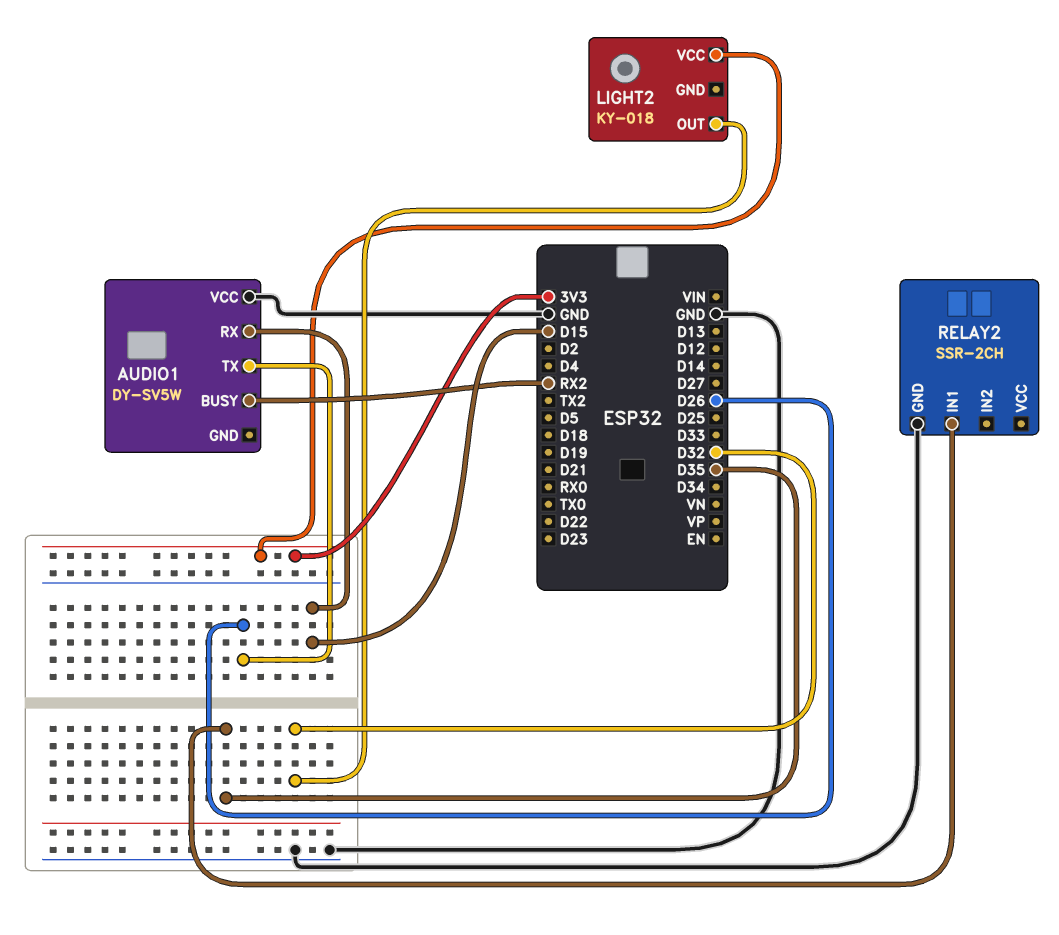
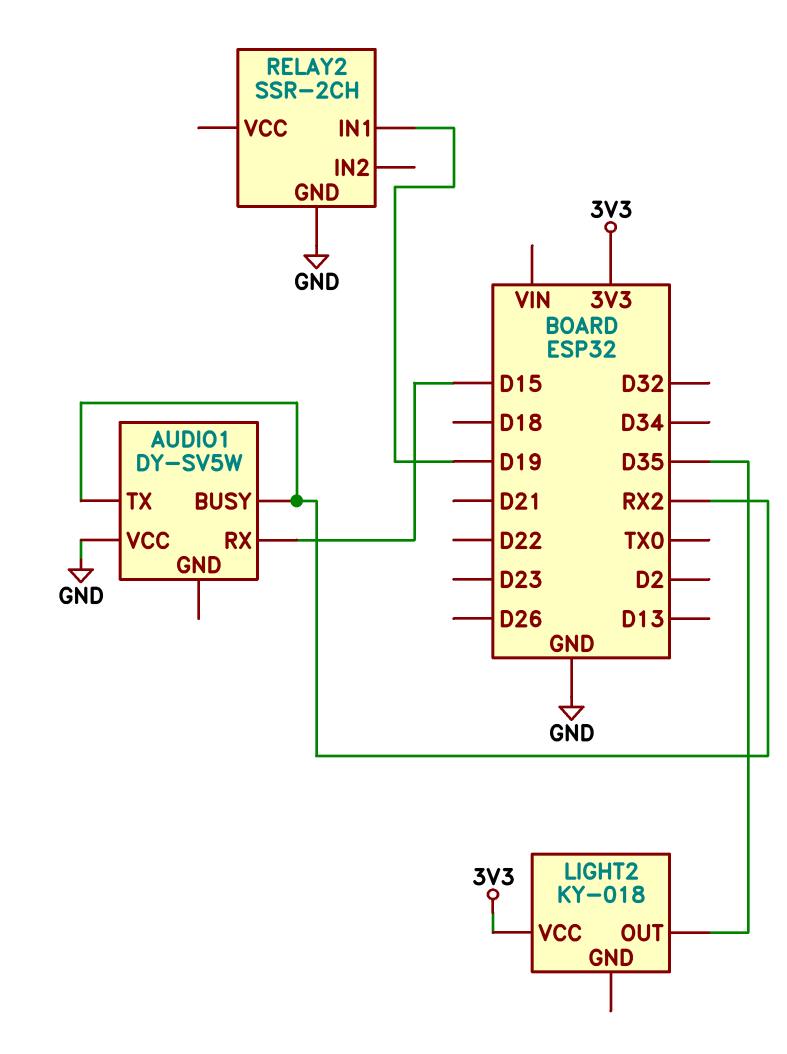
AUDIO1 pin TX: D26 -> RX2
LIGHT2 pin OUT: D32 -> D35
RELAY2 pin IN1: D35 -> D19

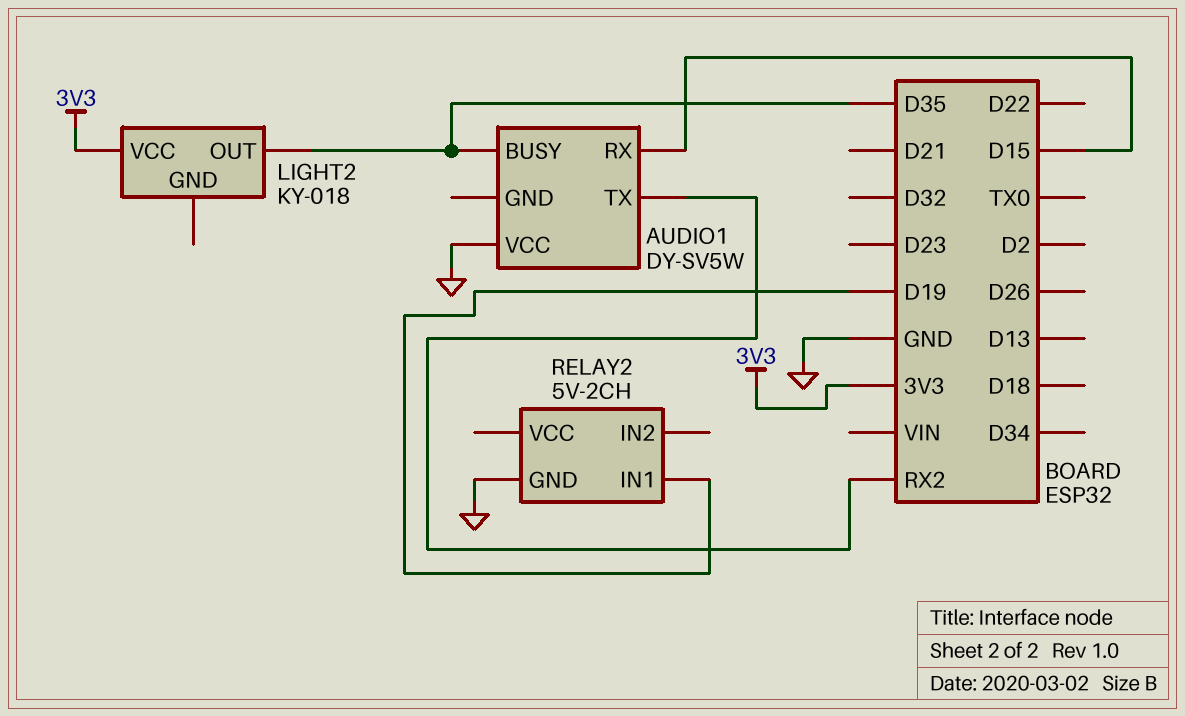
AUDIO1 pin BUSY: RX2 -> D35
RELAY2: SSR-2CH -> 5V-2CH

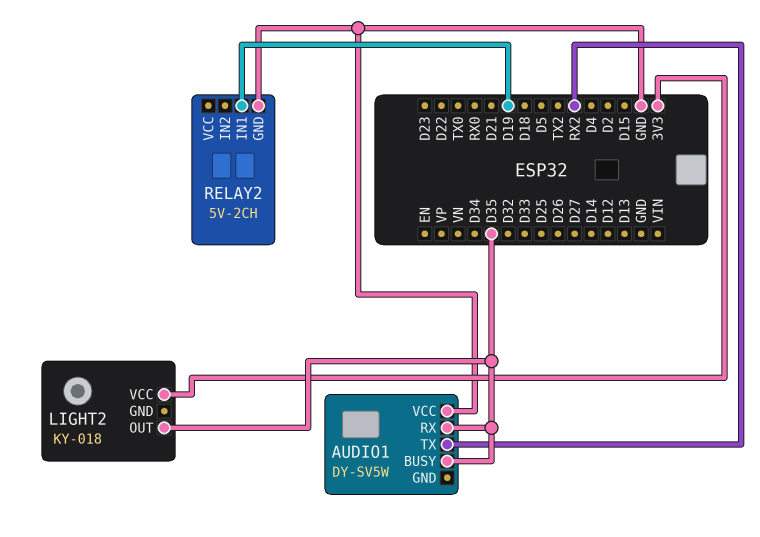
AUDIO1 pin RX: D15 -> D35

